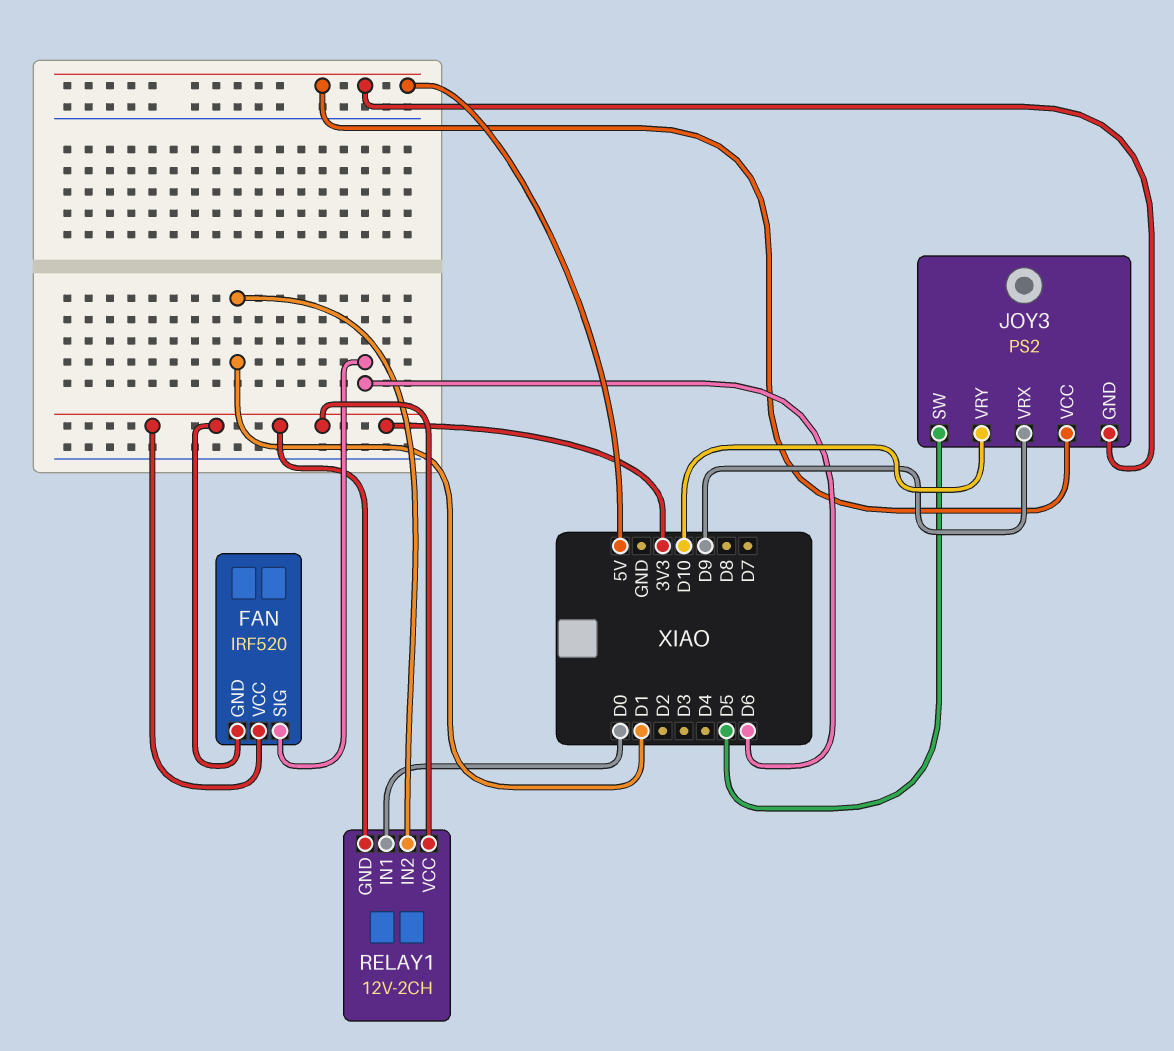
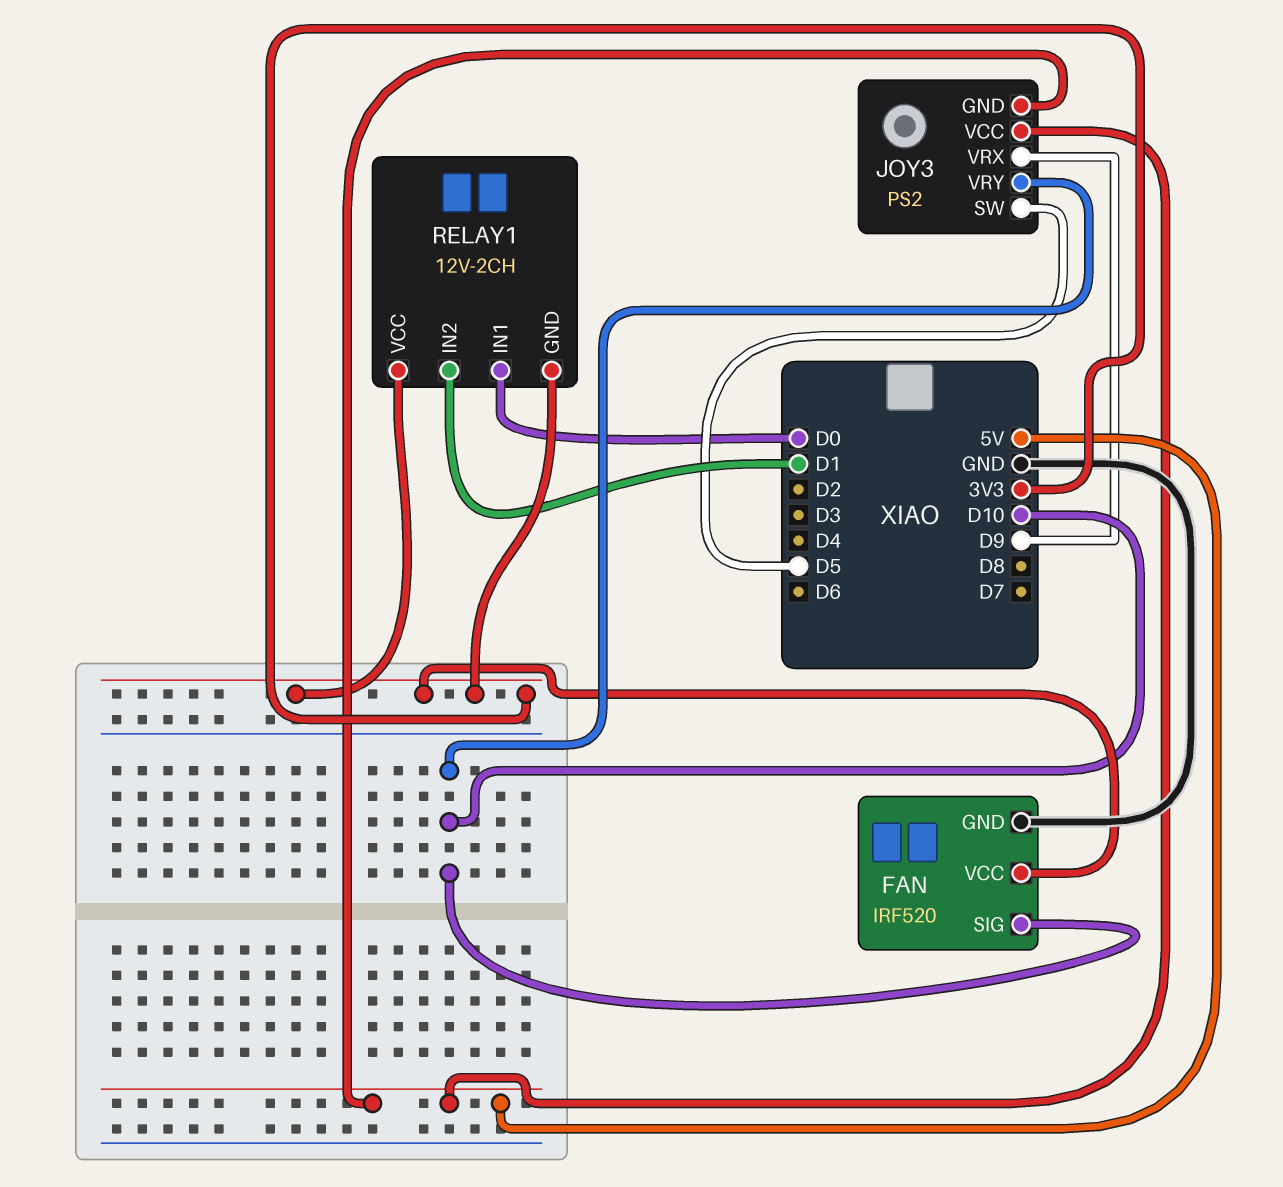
FAN pin GND: 3V3 -> GND
FAN pin SIG: D6 -> D10

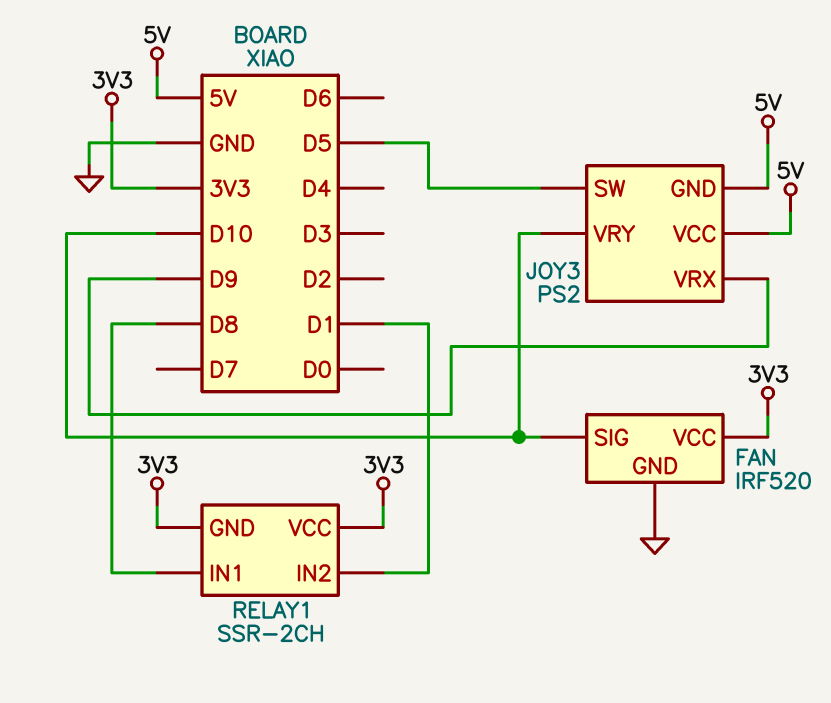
RELAY1: 12V-2CH -> SSR-2CH
RELAY1 pin IN1: D0 -> D8

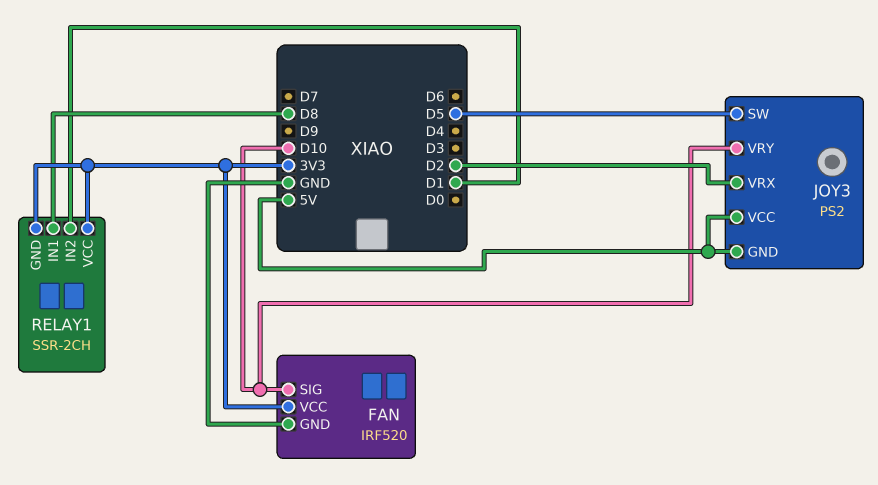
JOY3 pin VRX: D9 -> D2

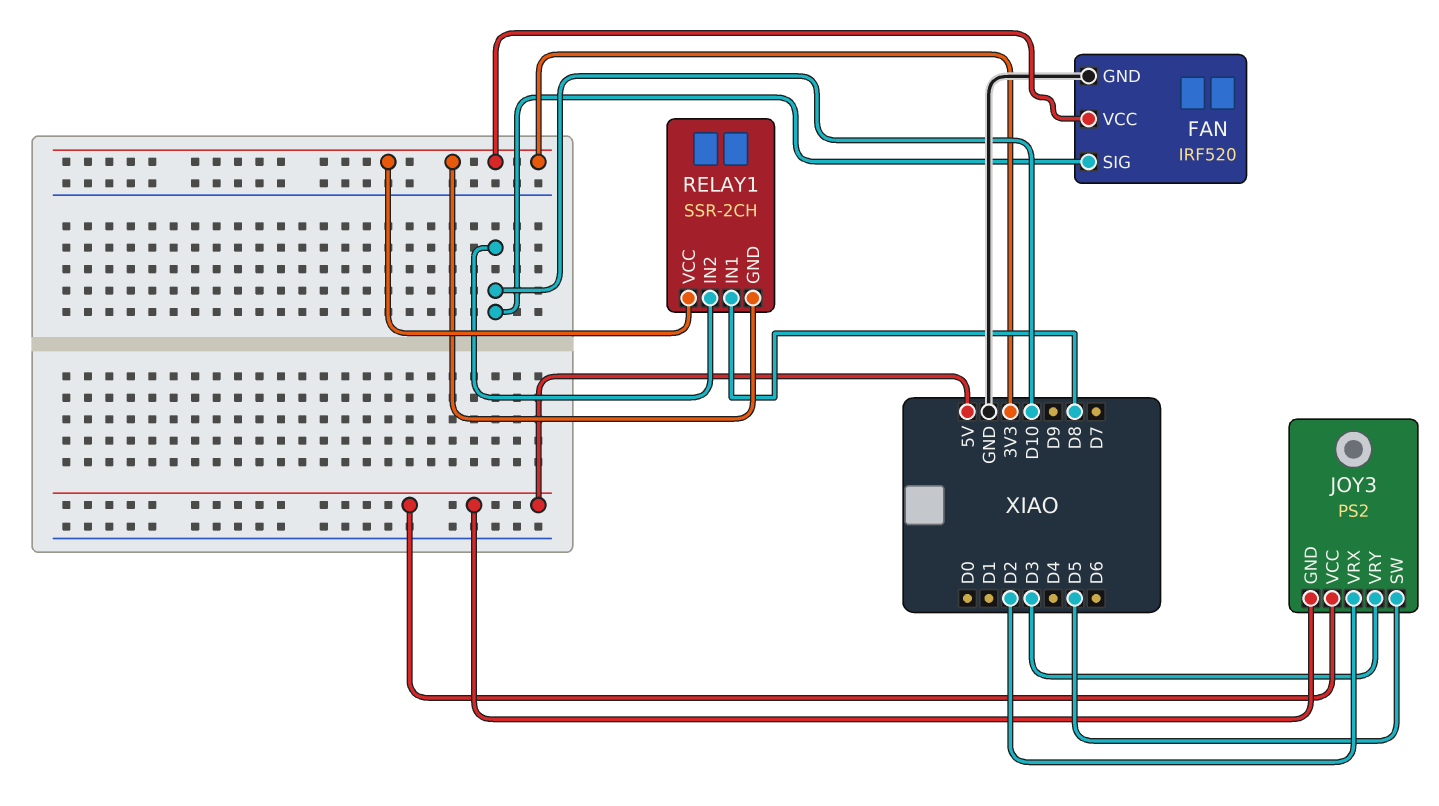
JOY3 pin VRY: D10 -> D3
RELAY1 pin IN2: D1 -> D10

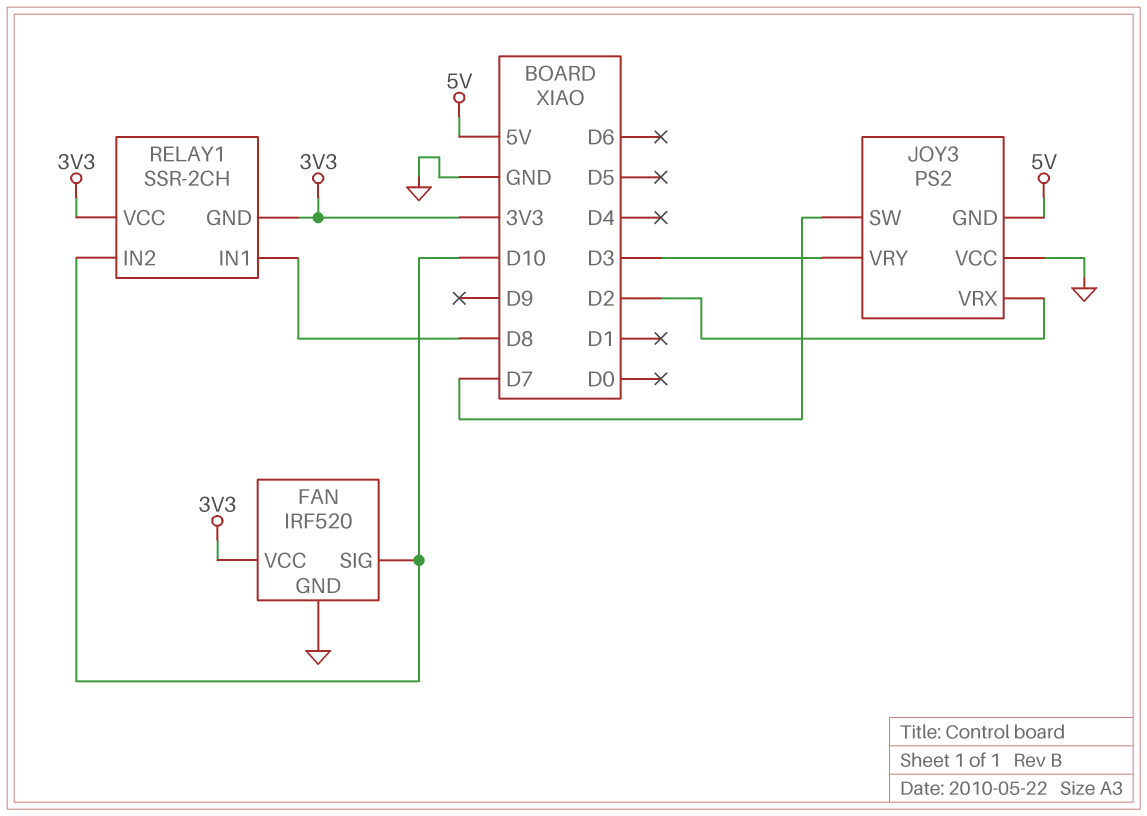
JOY3 pin SW: D5 -> D7
JOY3 pin VCC: 5V -> GND

